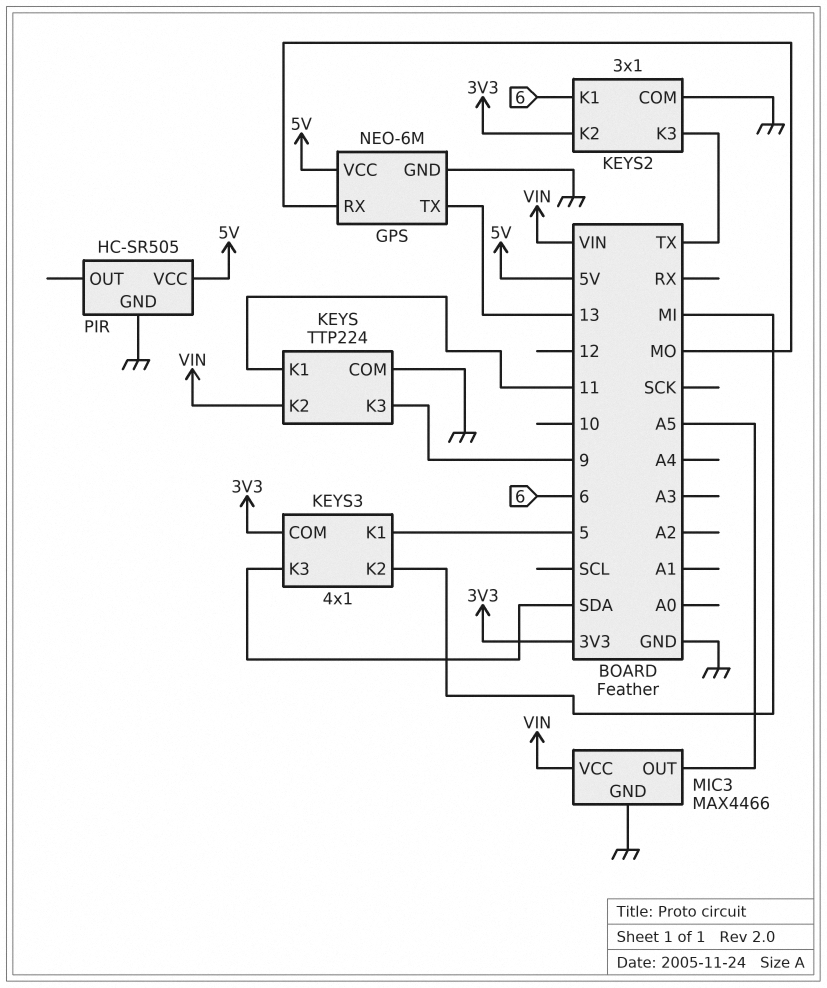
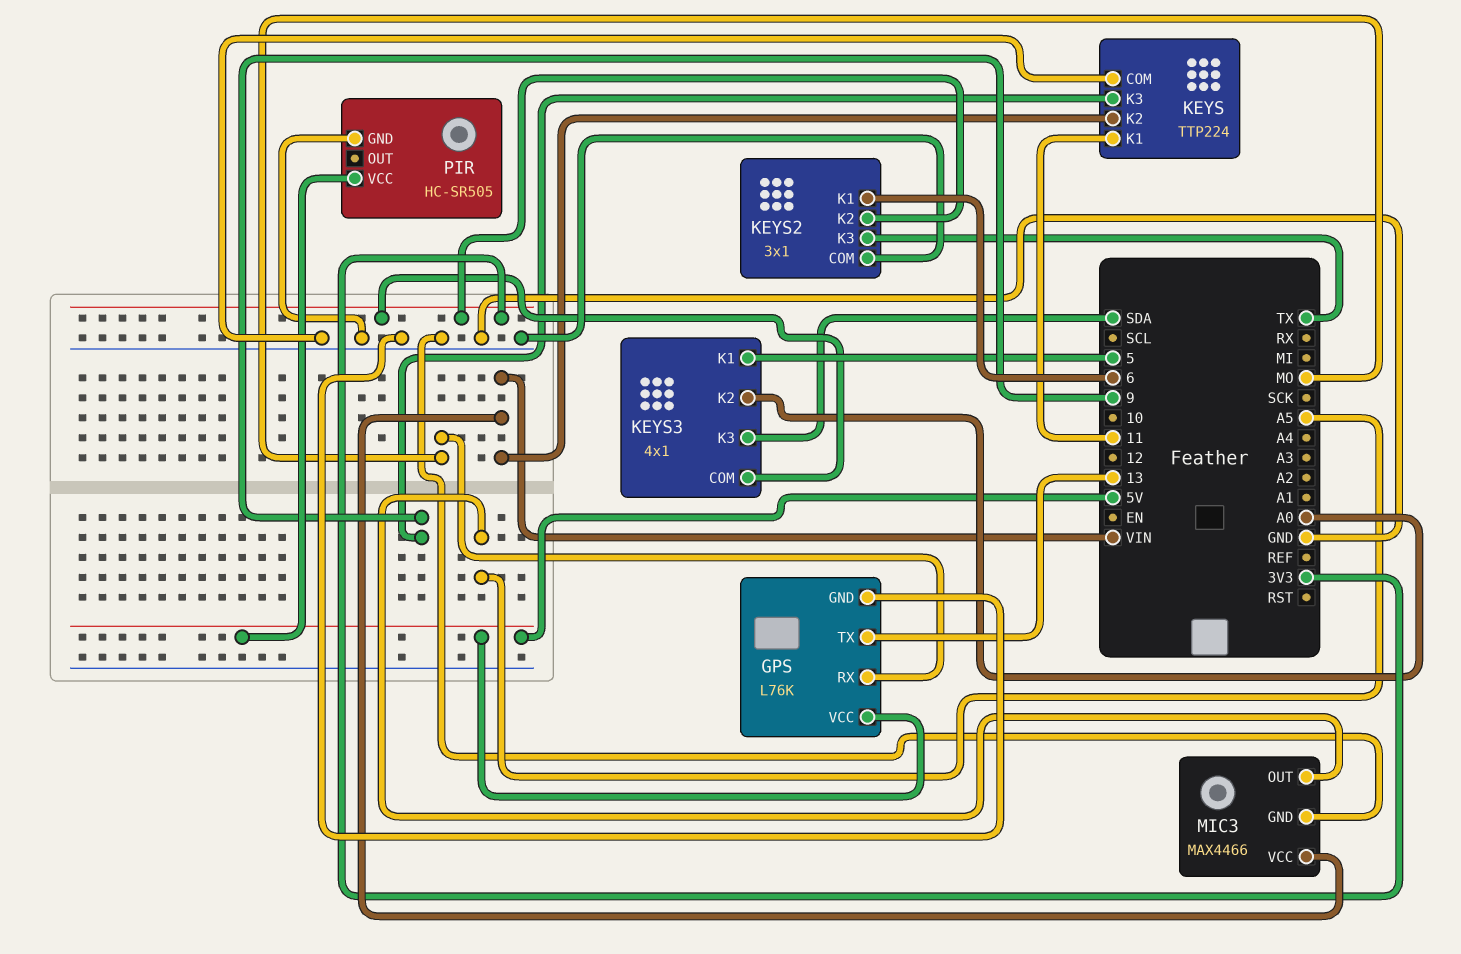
GPS: NEO-6M -> L76K
KEYS3 pin K2: MI -> A0

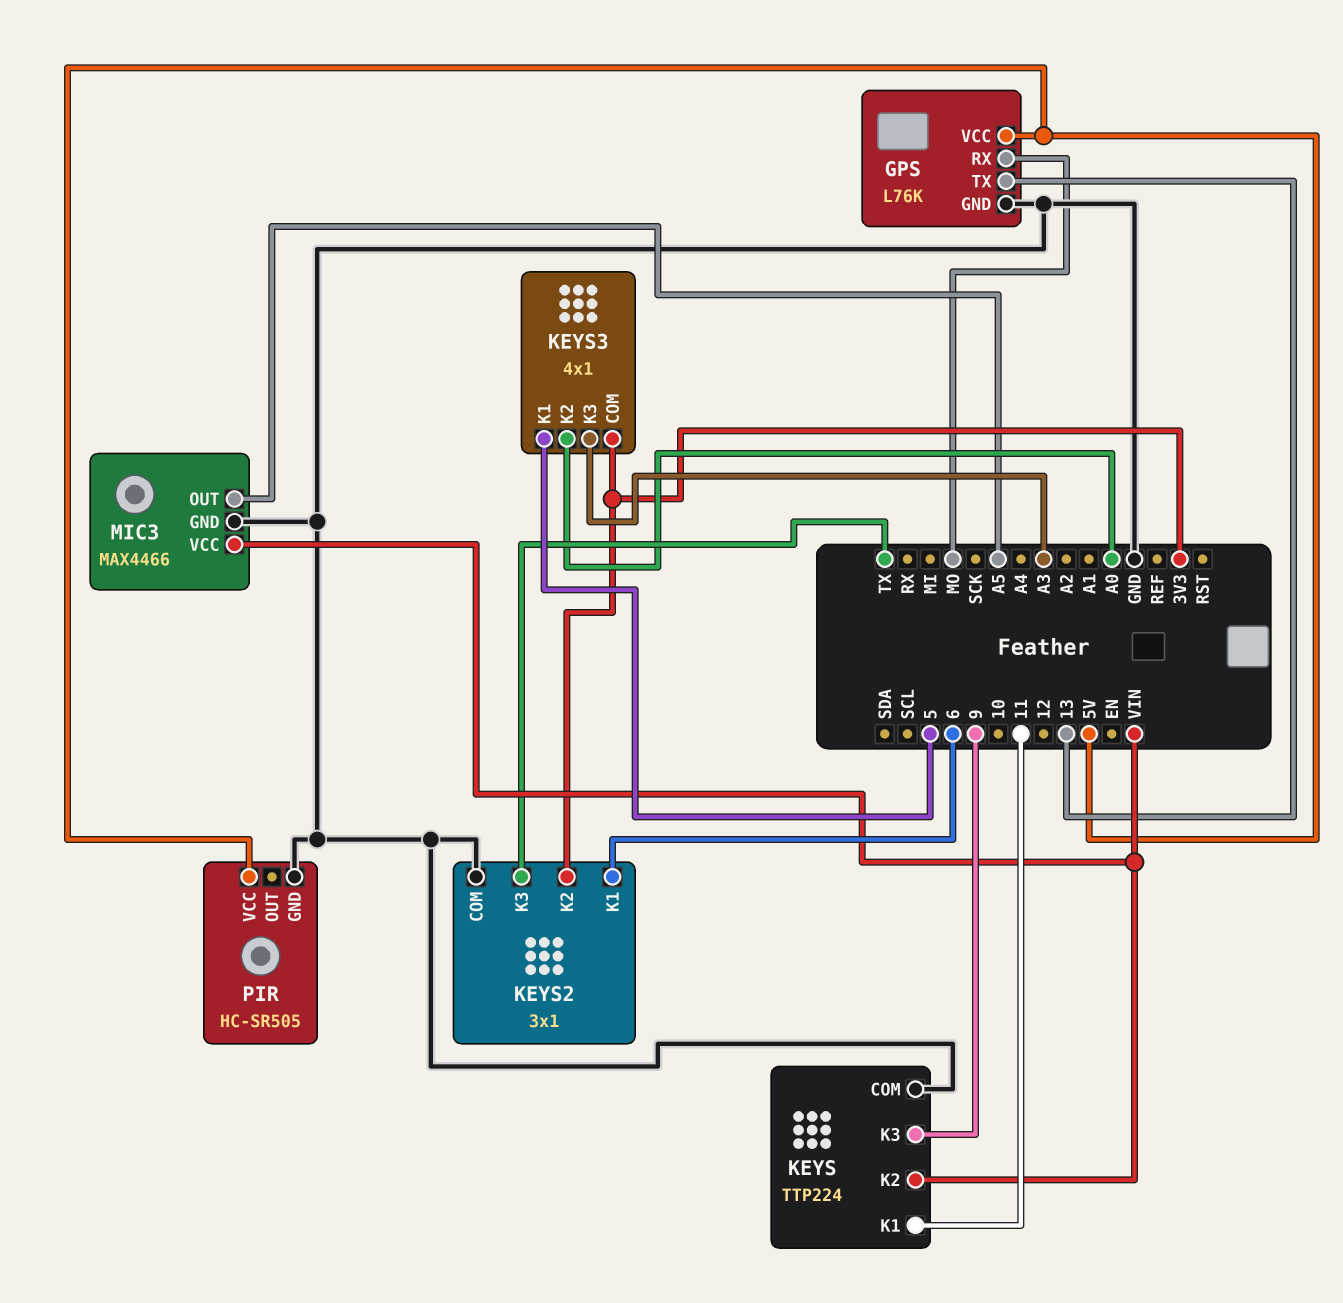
KEYS3 pin K3: SDA -> A3

